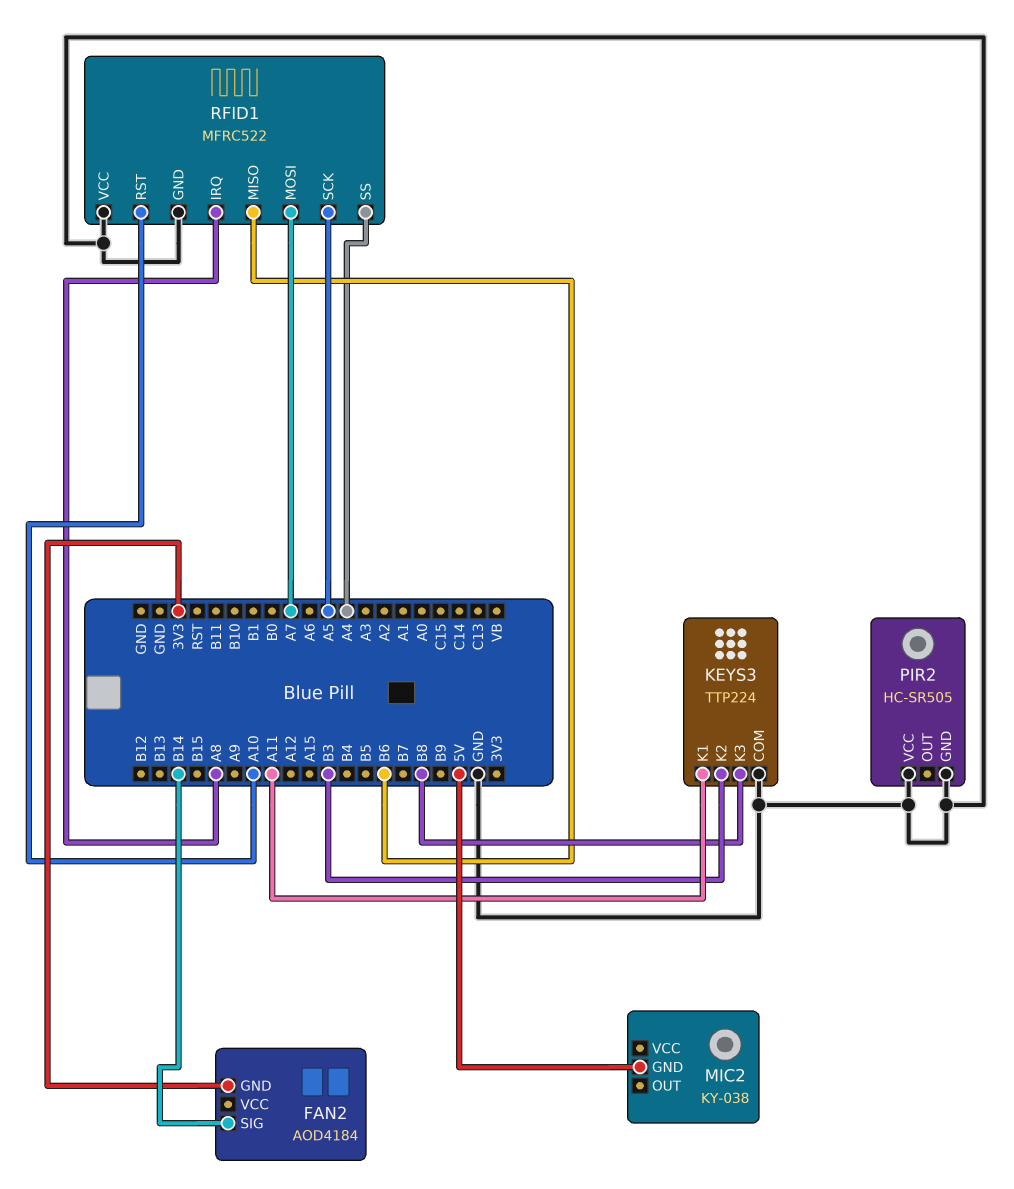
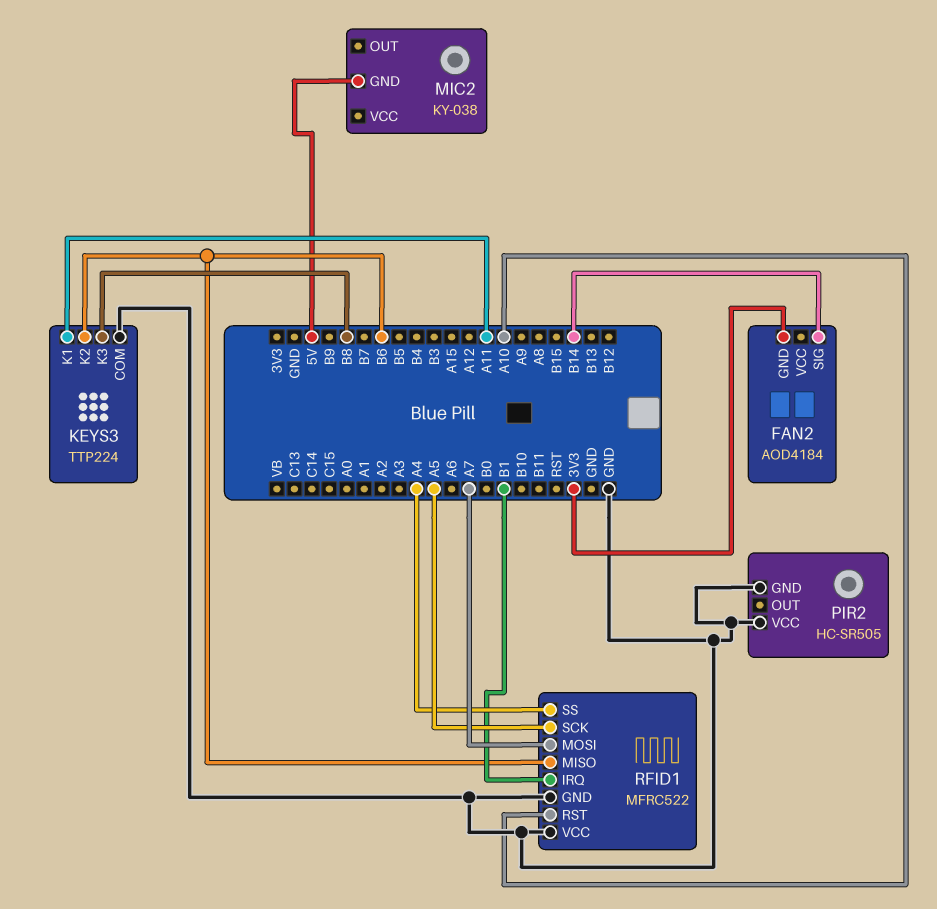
KEYS3 pin K2: B3 -> B6
RFID1 pin IRQ: A8 -> B1

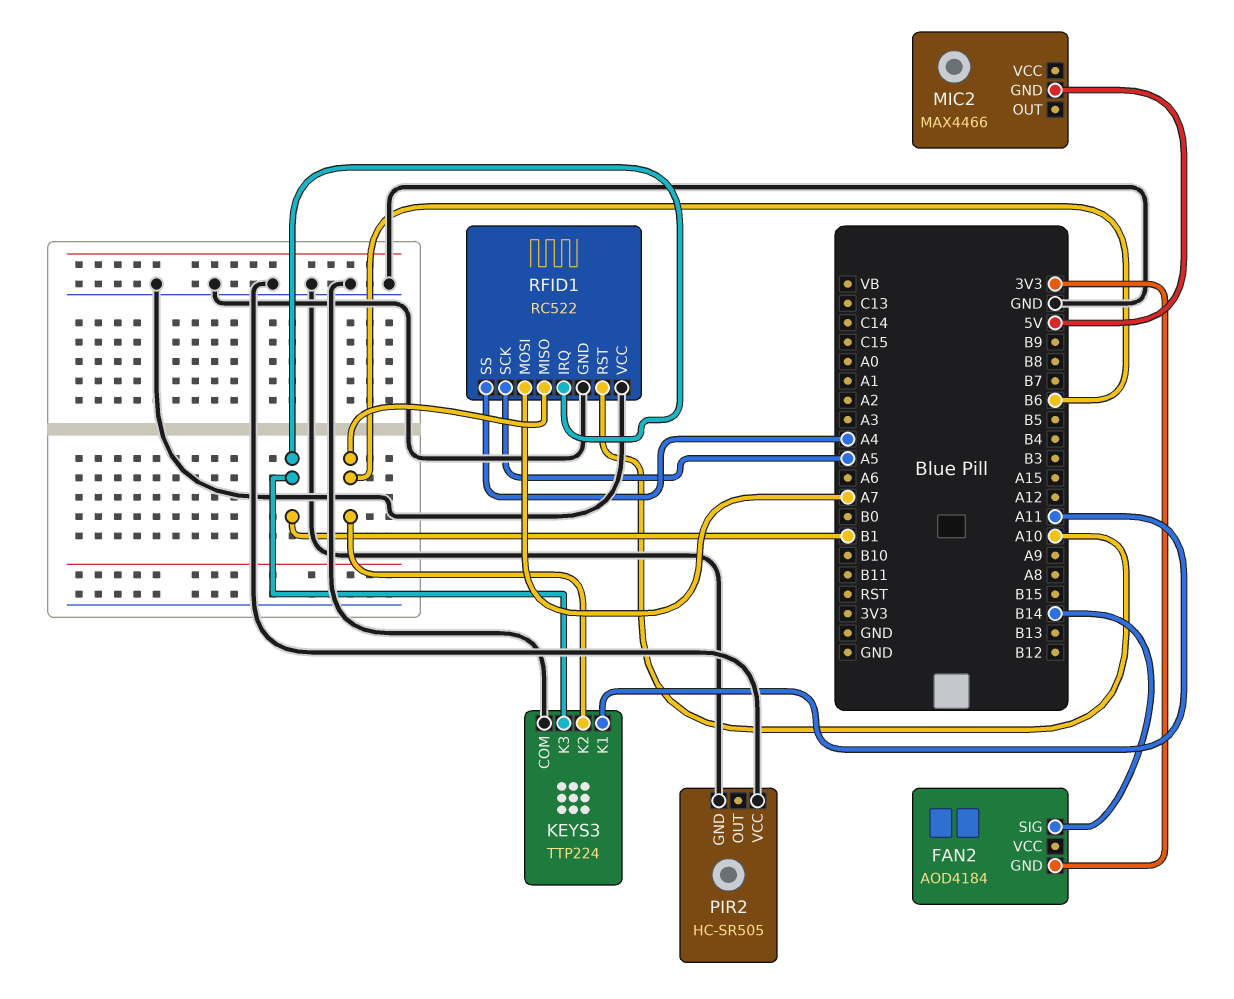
KEYS3 pin K3: B8 -> B1
MIC2: KY-038 -> MAX4466
RFID1: MFRC522 -> RC522

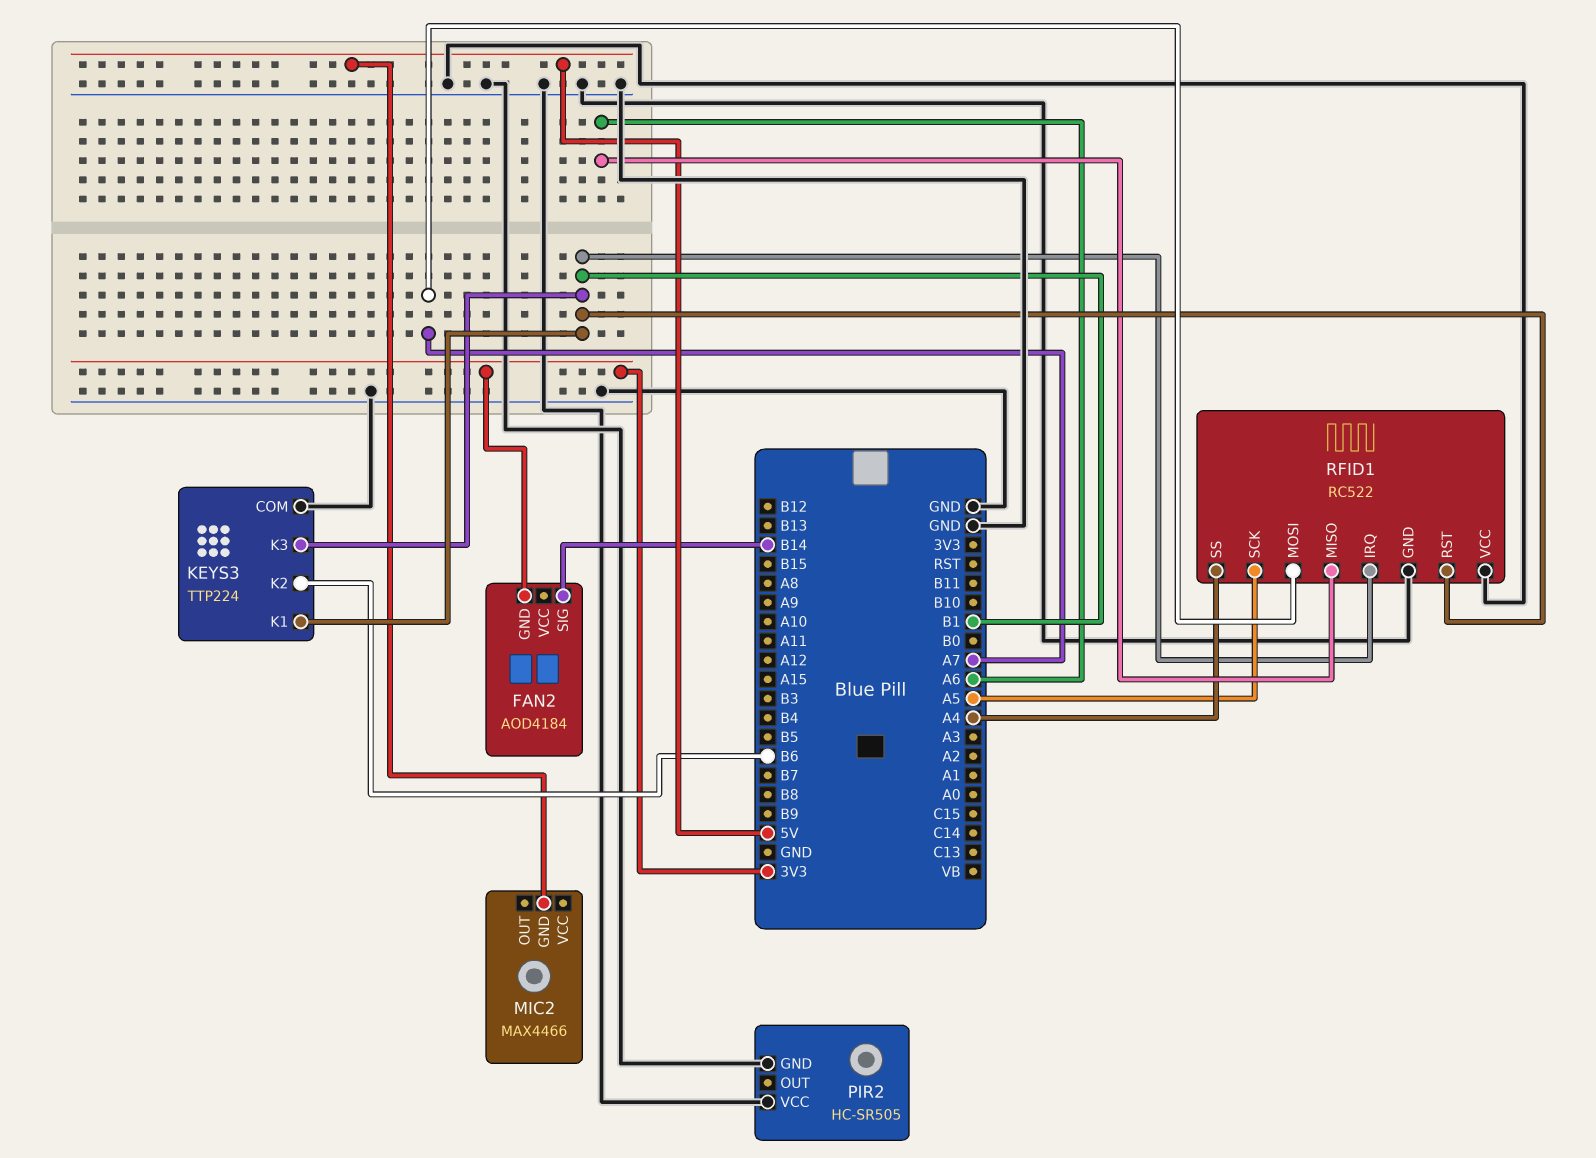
KEYS3 pin K1: A11 -> B1
RFID1 pin MISO: B6 -> A6
RFID1 pin RST: A10 -> B1

